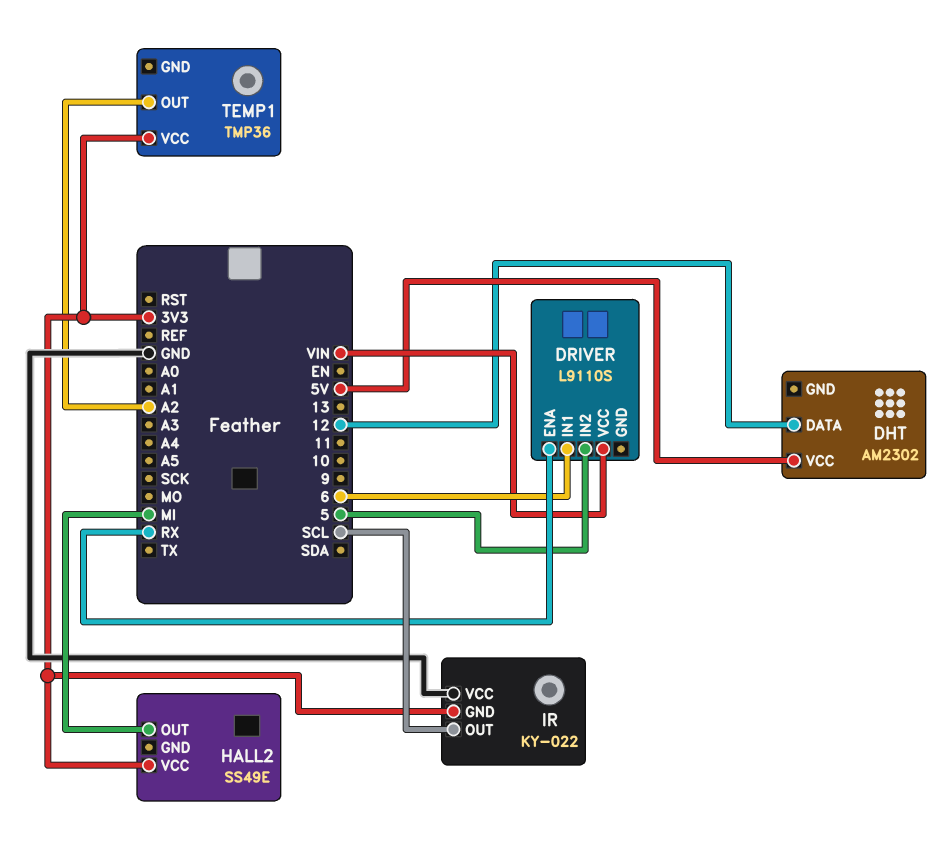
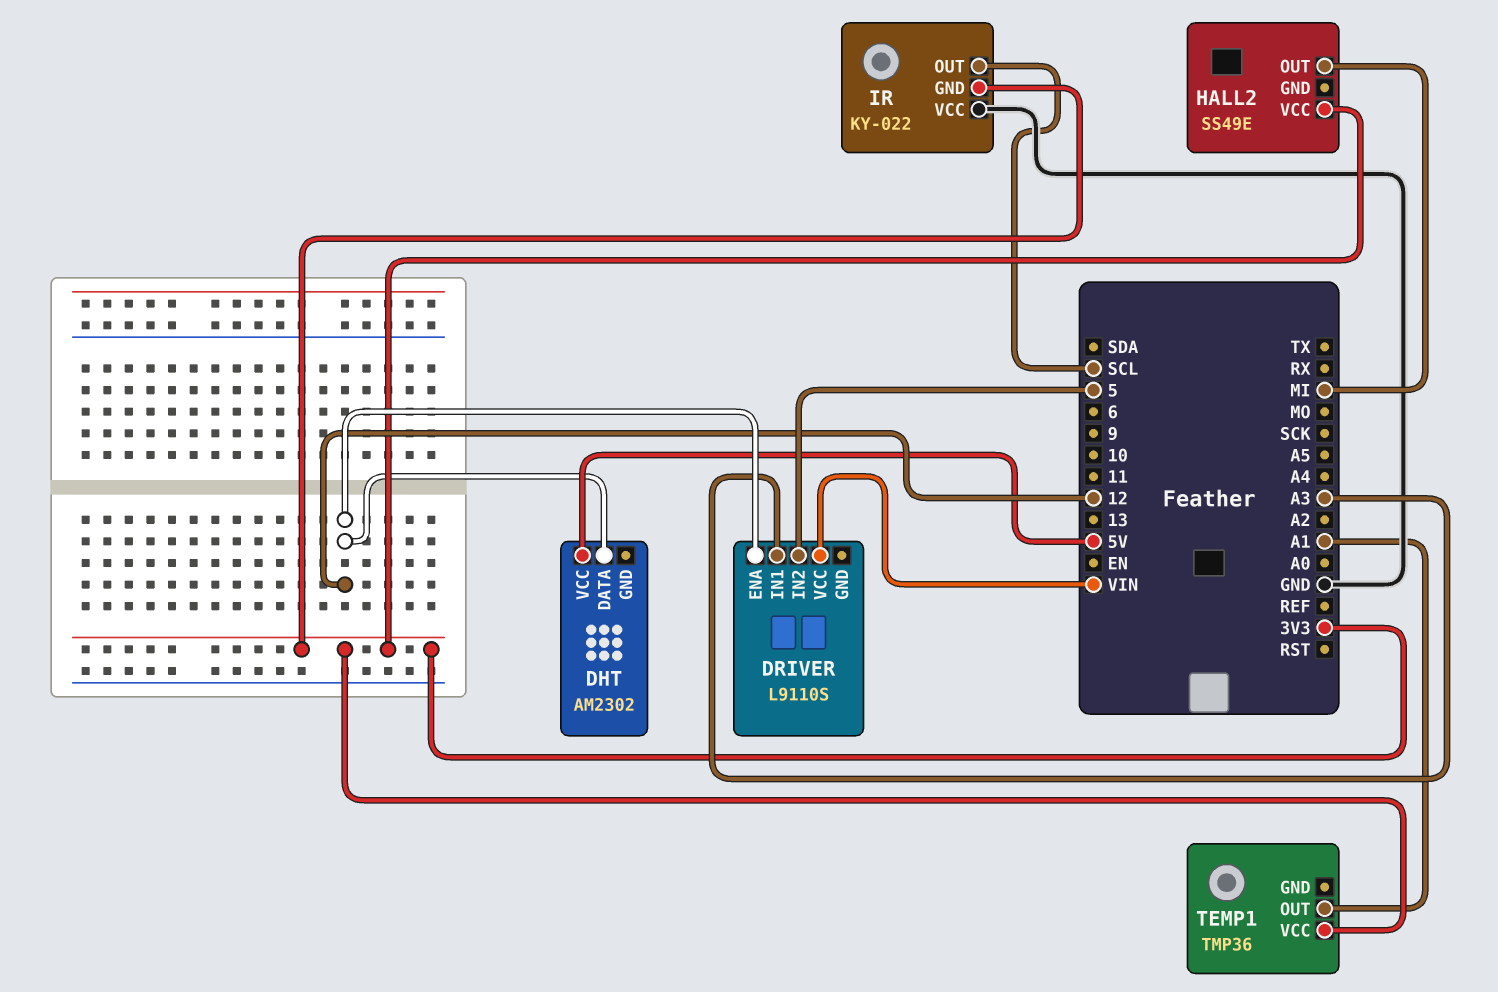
DRIVER pin ENA: RX -> 12
DRIVER pin IN1: 6 -> A3
TEMP1 pin OUT: A2 -> A1

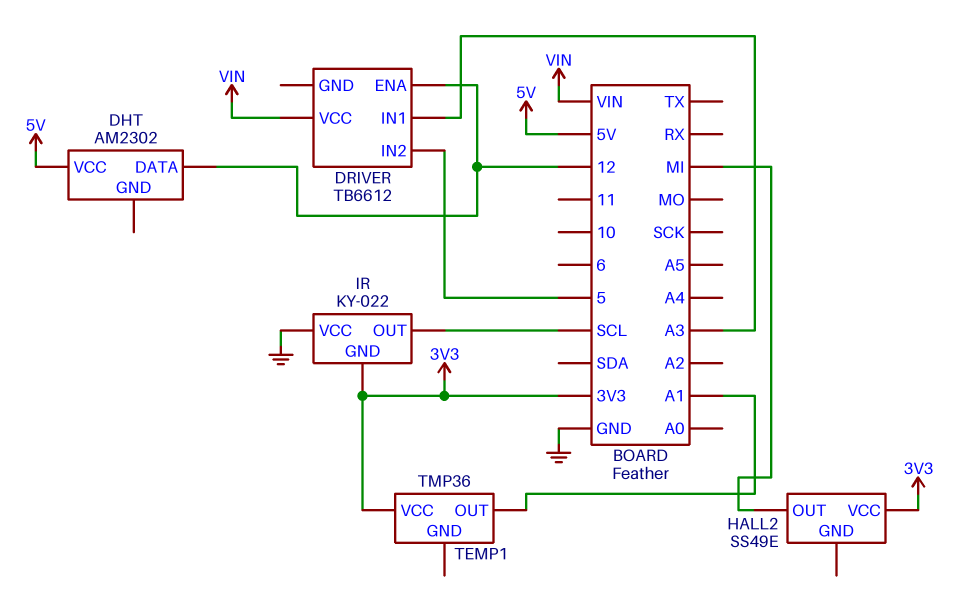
DRIVER: L9110S -> TB6612

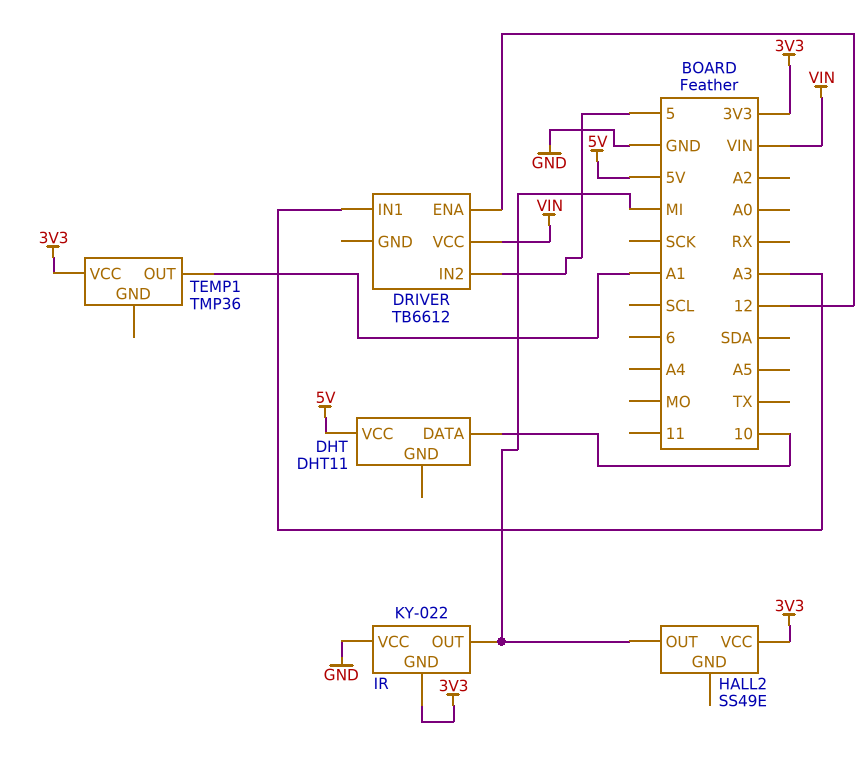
DHT: AM2302 -> DHT11
DHT pin DATA: 12 -> 10
IR pin OUT: SCL -> MI

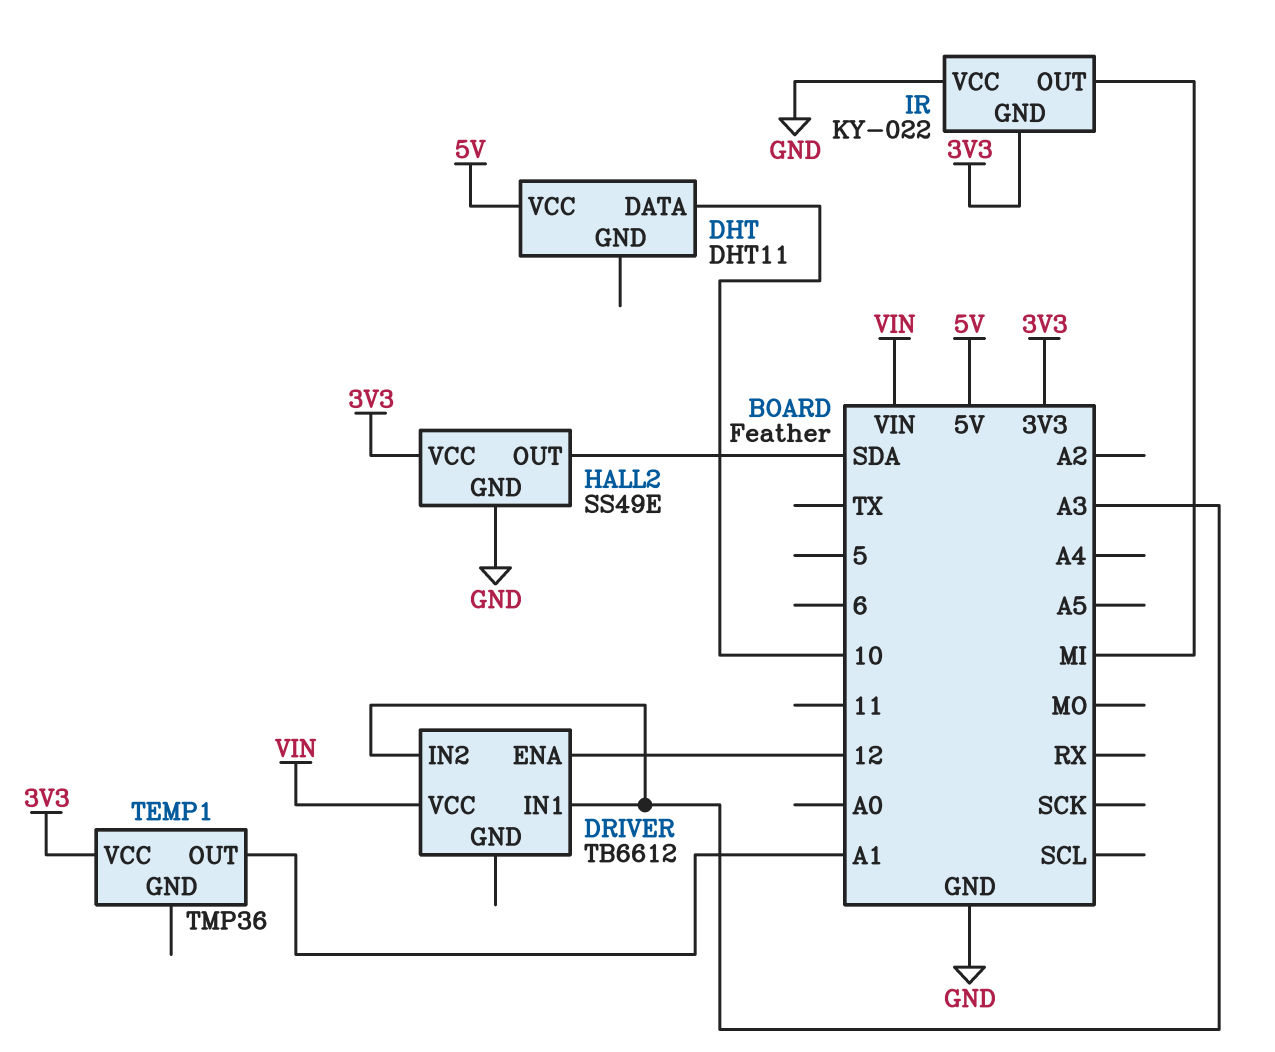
DRIVER pin IN2: 5 -> A3
HALL2 pin GND: none -> GND
HALL2 pin OUT: MI -> SDA

